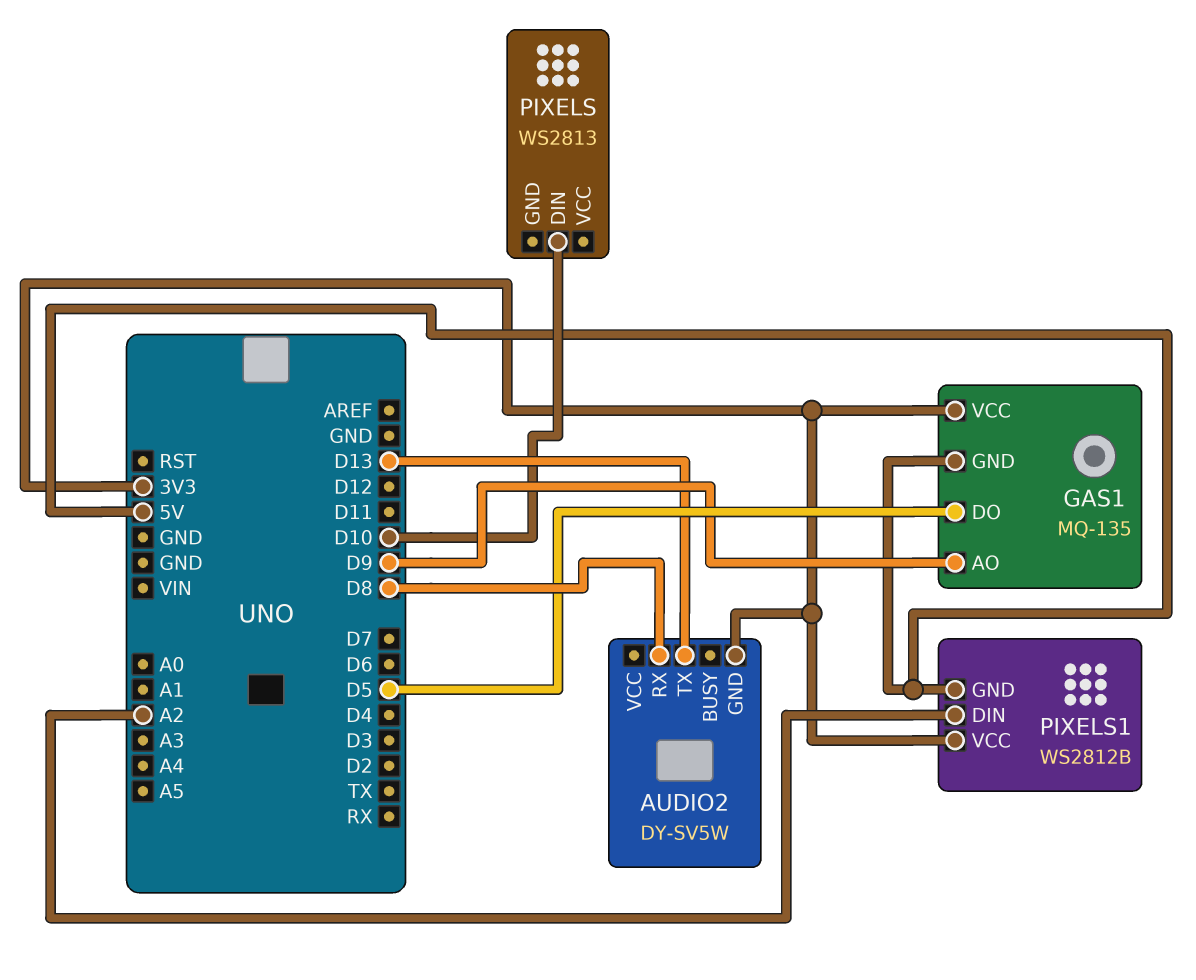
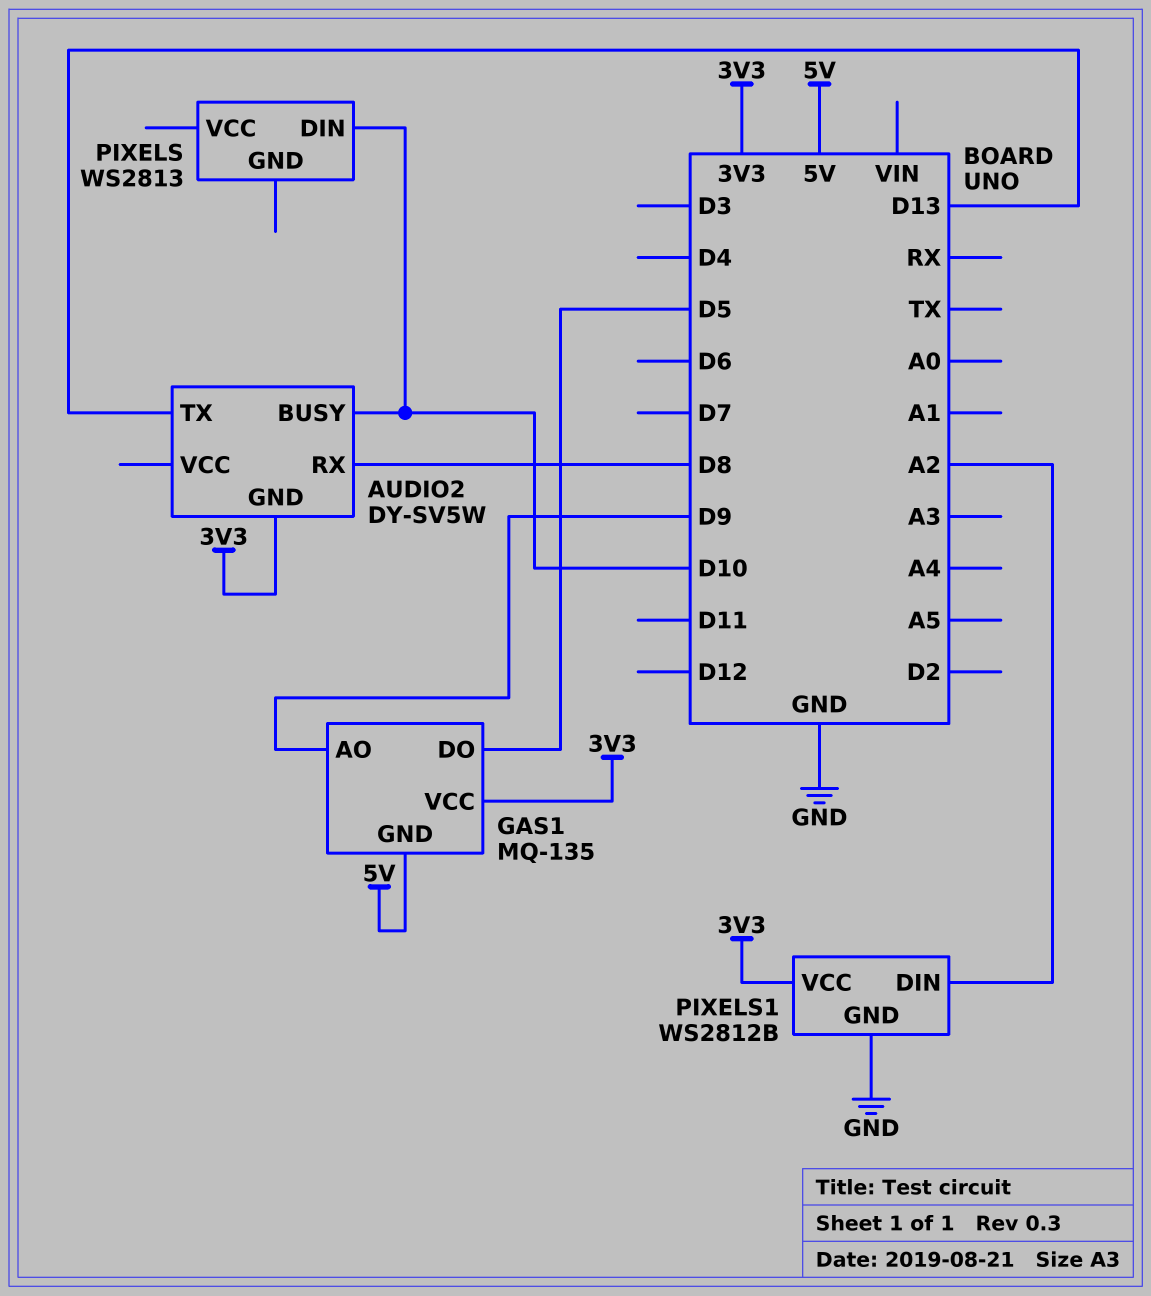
AUDIO2 pin BUSY: none -> D10
PIXELS1 pin GND: 5V -> GND

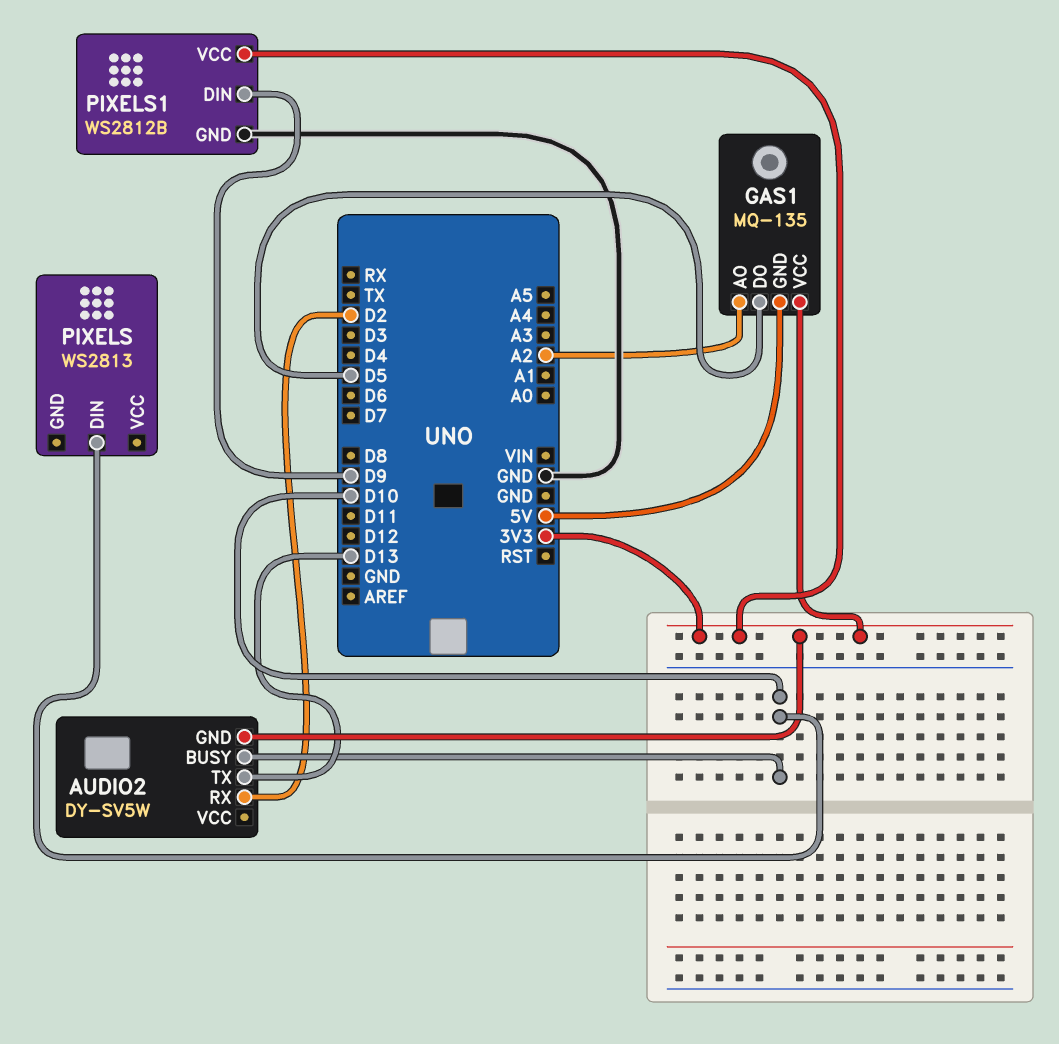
AUDIO2 pin RX: D8 -> D2
GAS1 pin AO: D9 -> A2
PIXELS1 pin DIN: A2 -> D9

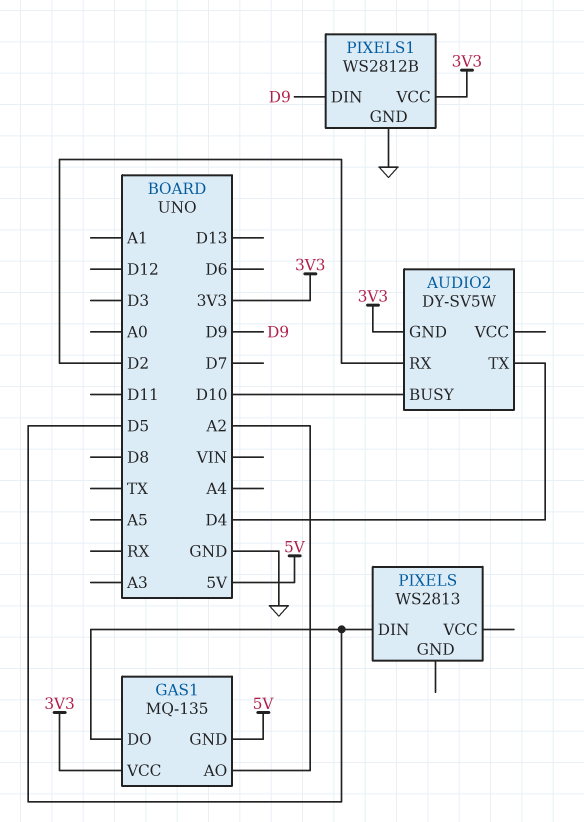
AUDIO2 pin TX: D13 -> D4
PIXELS pin DIN: D10 -> D5

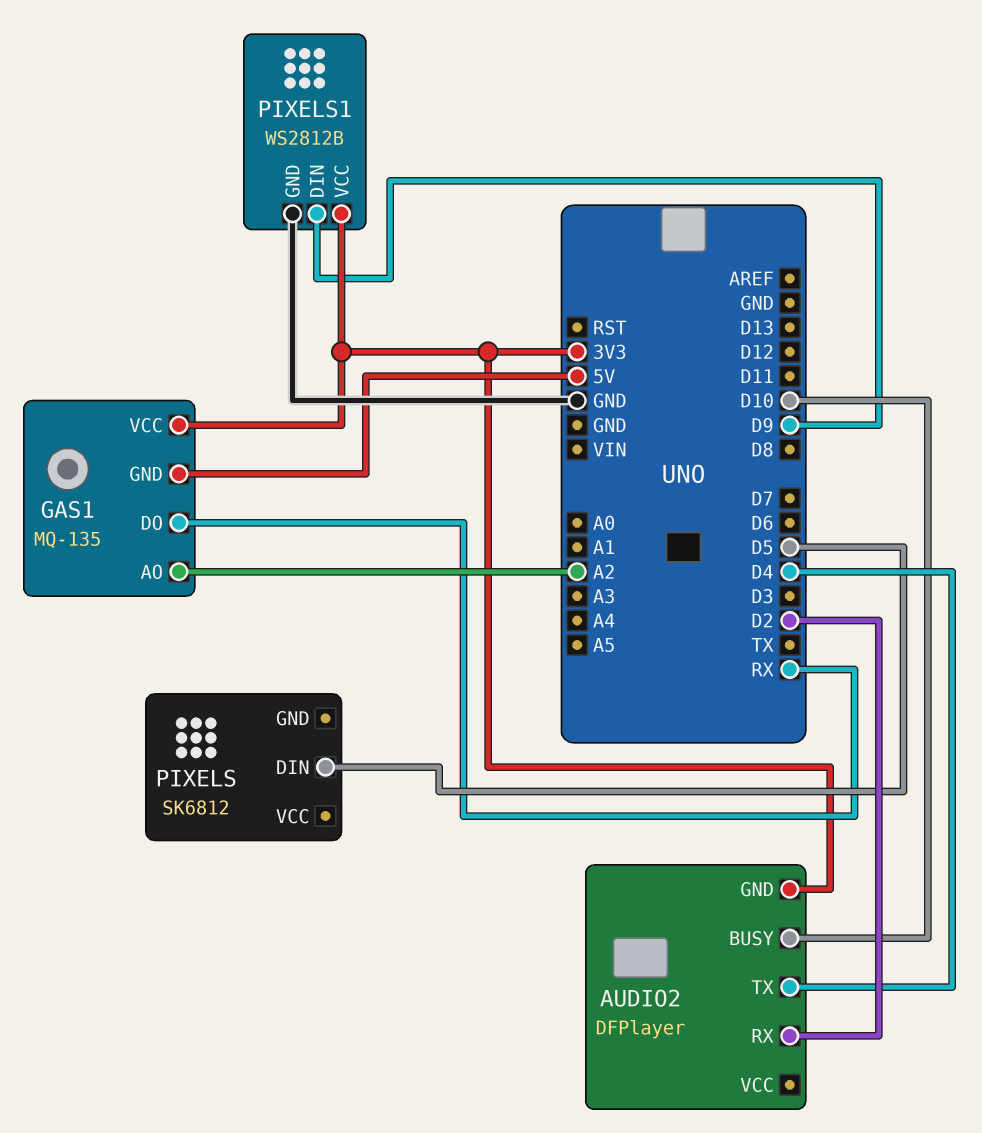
AUDIO2: DY-SV5W -> DFPlayer
GAS1 pin DO: D5 -> RX
PIXELS: WS2813 -> SK6812

